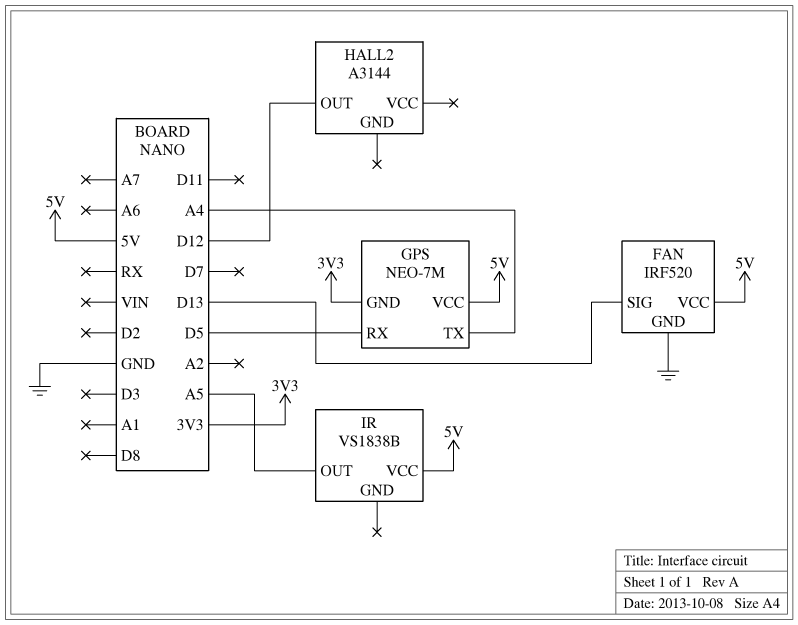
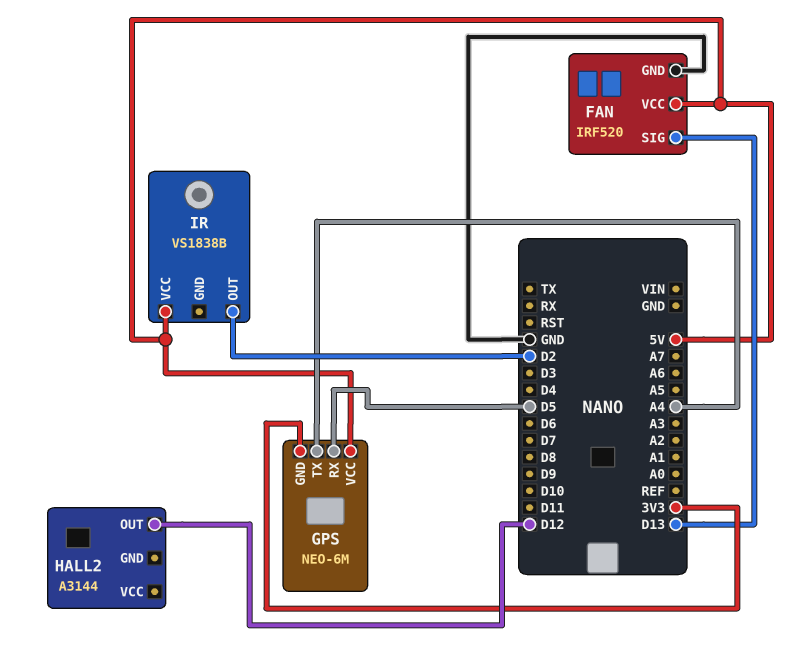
GPS: NEO-7M -> NEO-6M
IR pin OUT: A5 -> D2

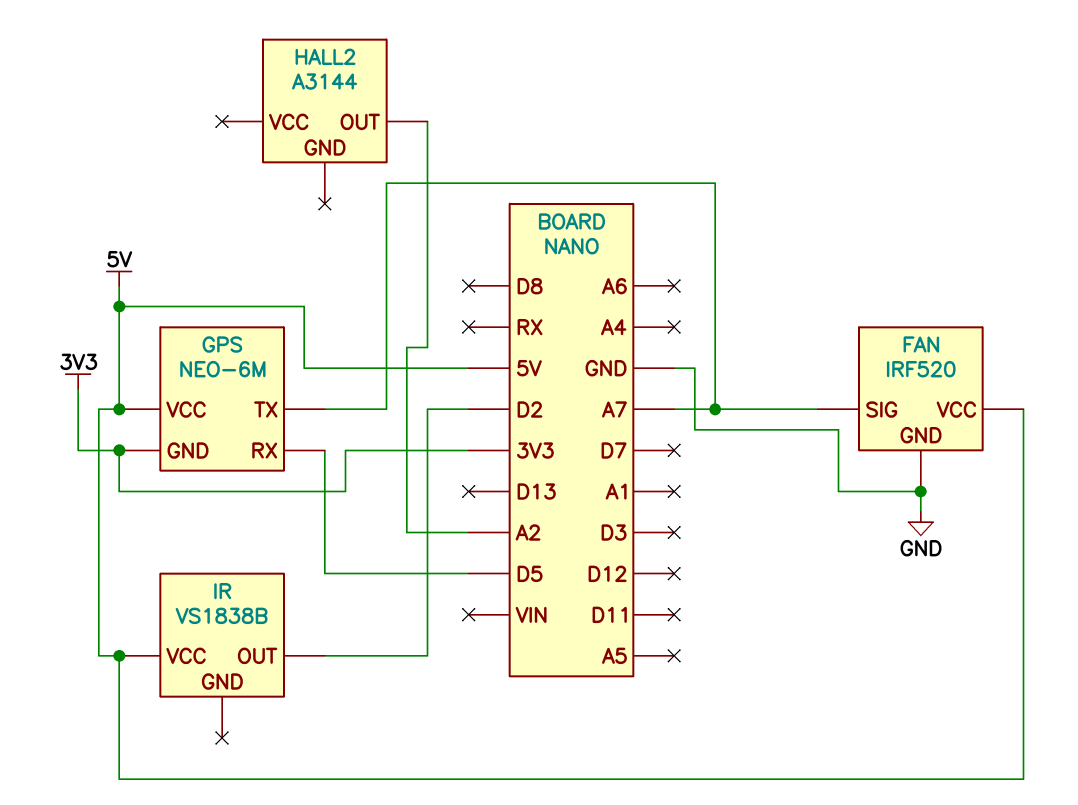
FAN pin SIG: D13 -> A7
GPS pin TX: A4 -> A7
HALL2 pin OUT: D12 -> A2

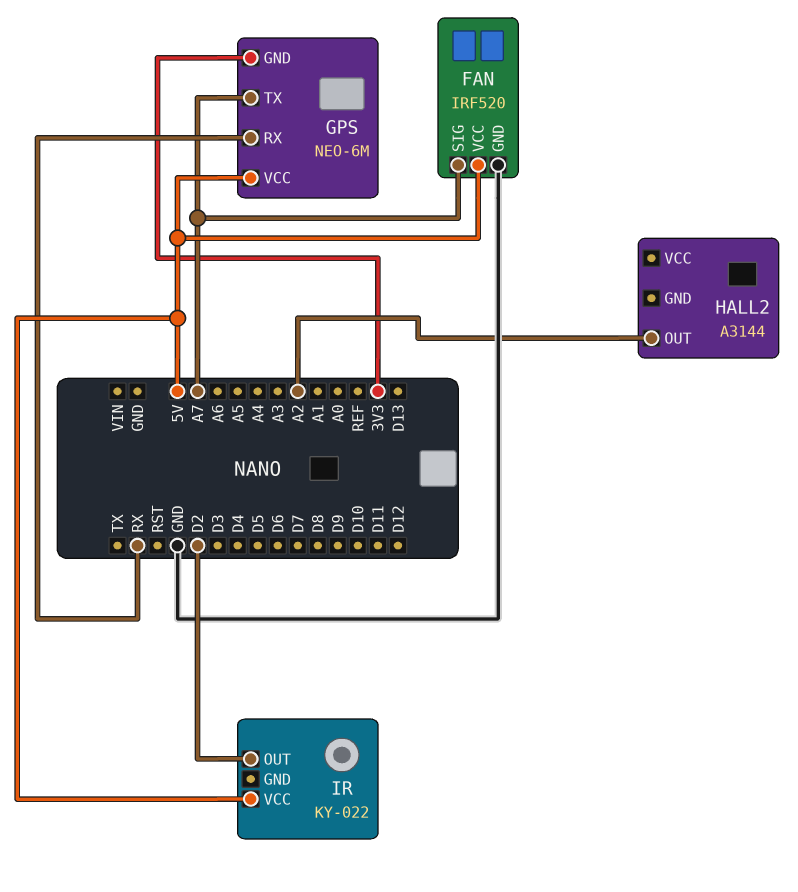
GPS pin RX: D5 -> RX
IR: VS1838B -> KY-022

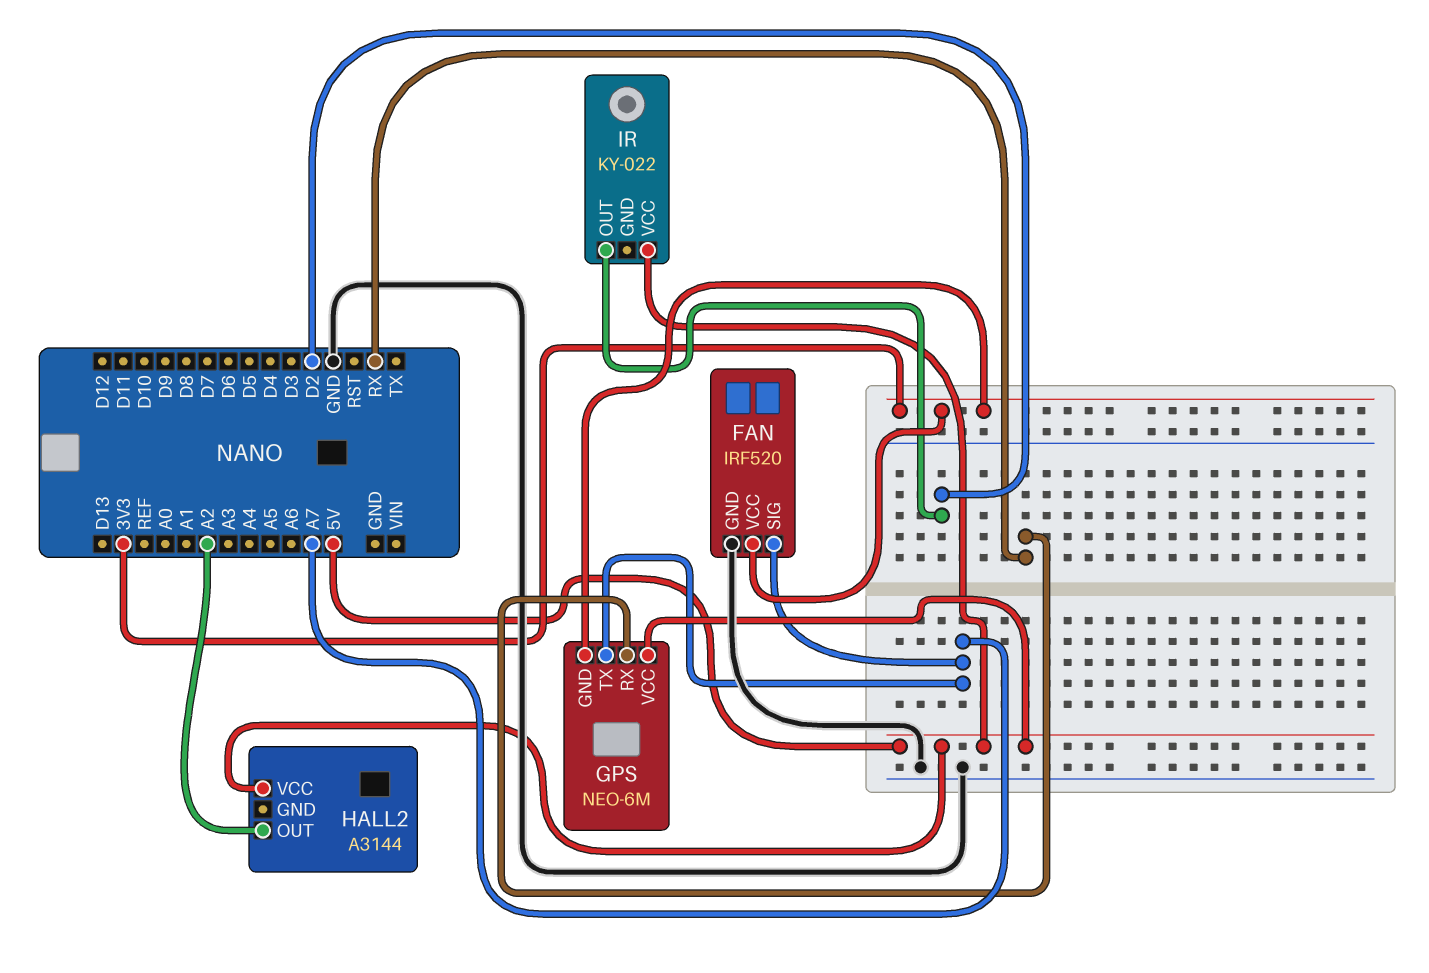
FAN pin VCC: 5V -> 3V3
HALL2 pin VCC: none -> 5V

